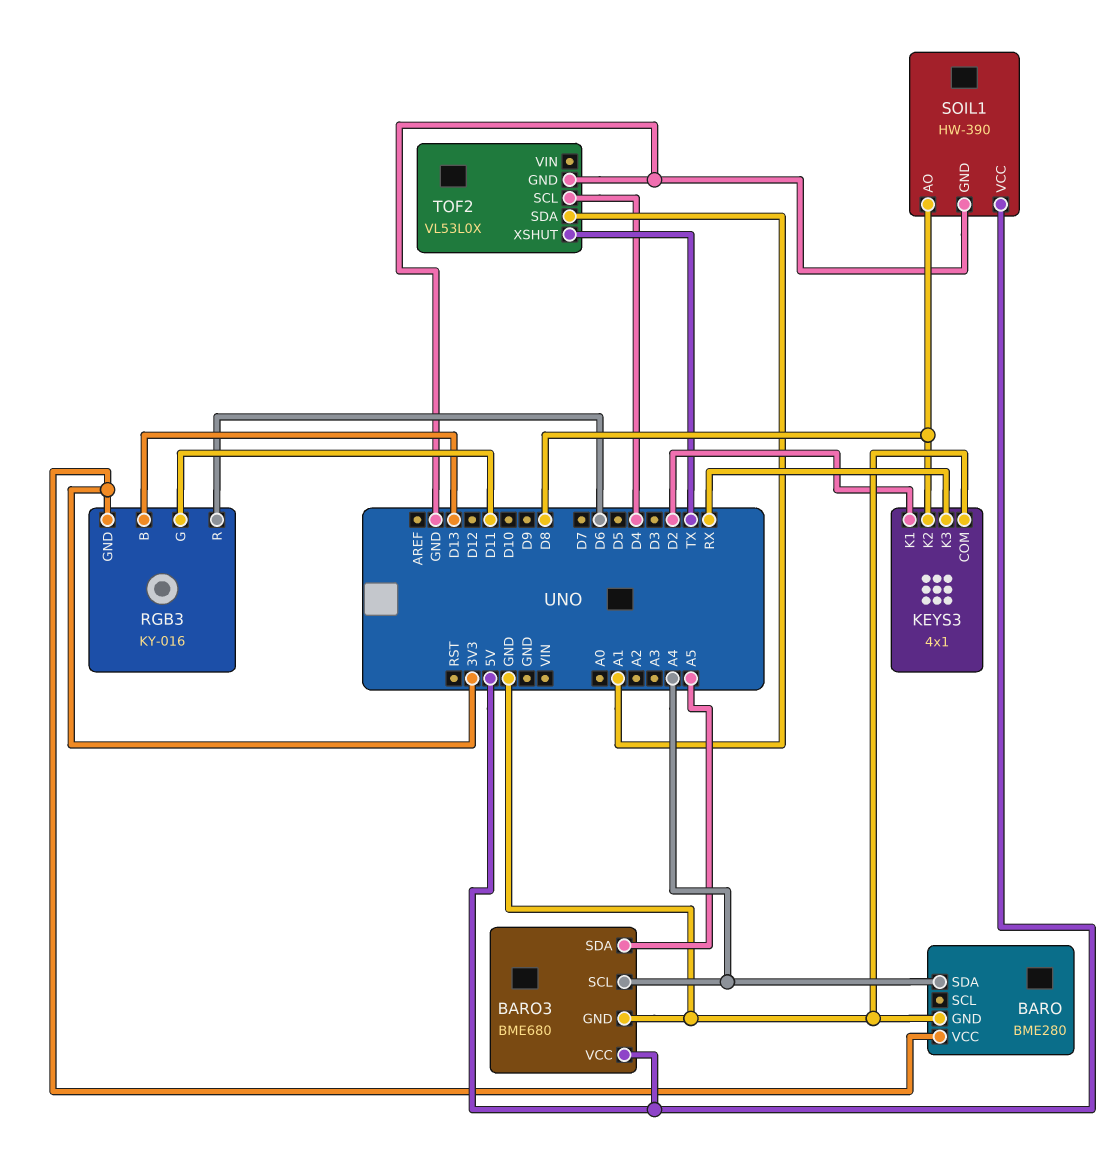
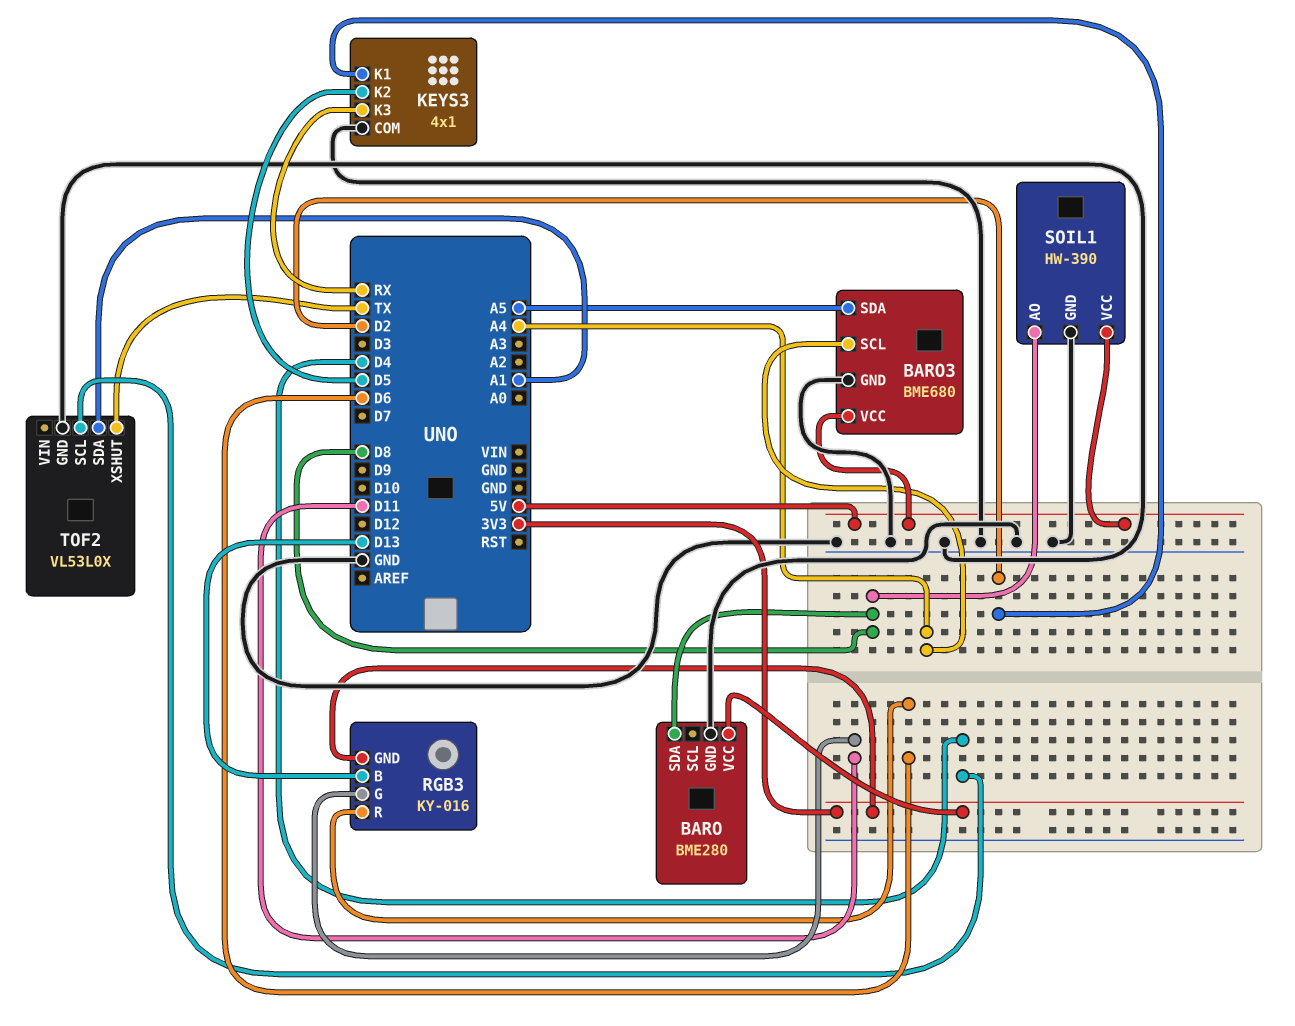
BARO pin SDA: A4 -> D8
KEYS3 pin K2: D8 -> D5

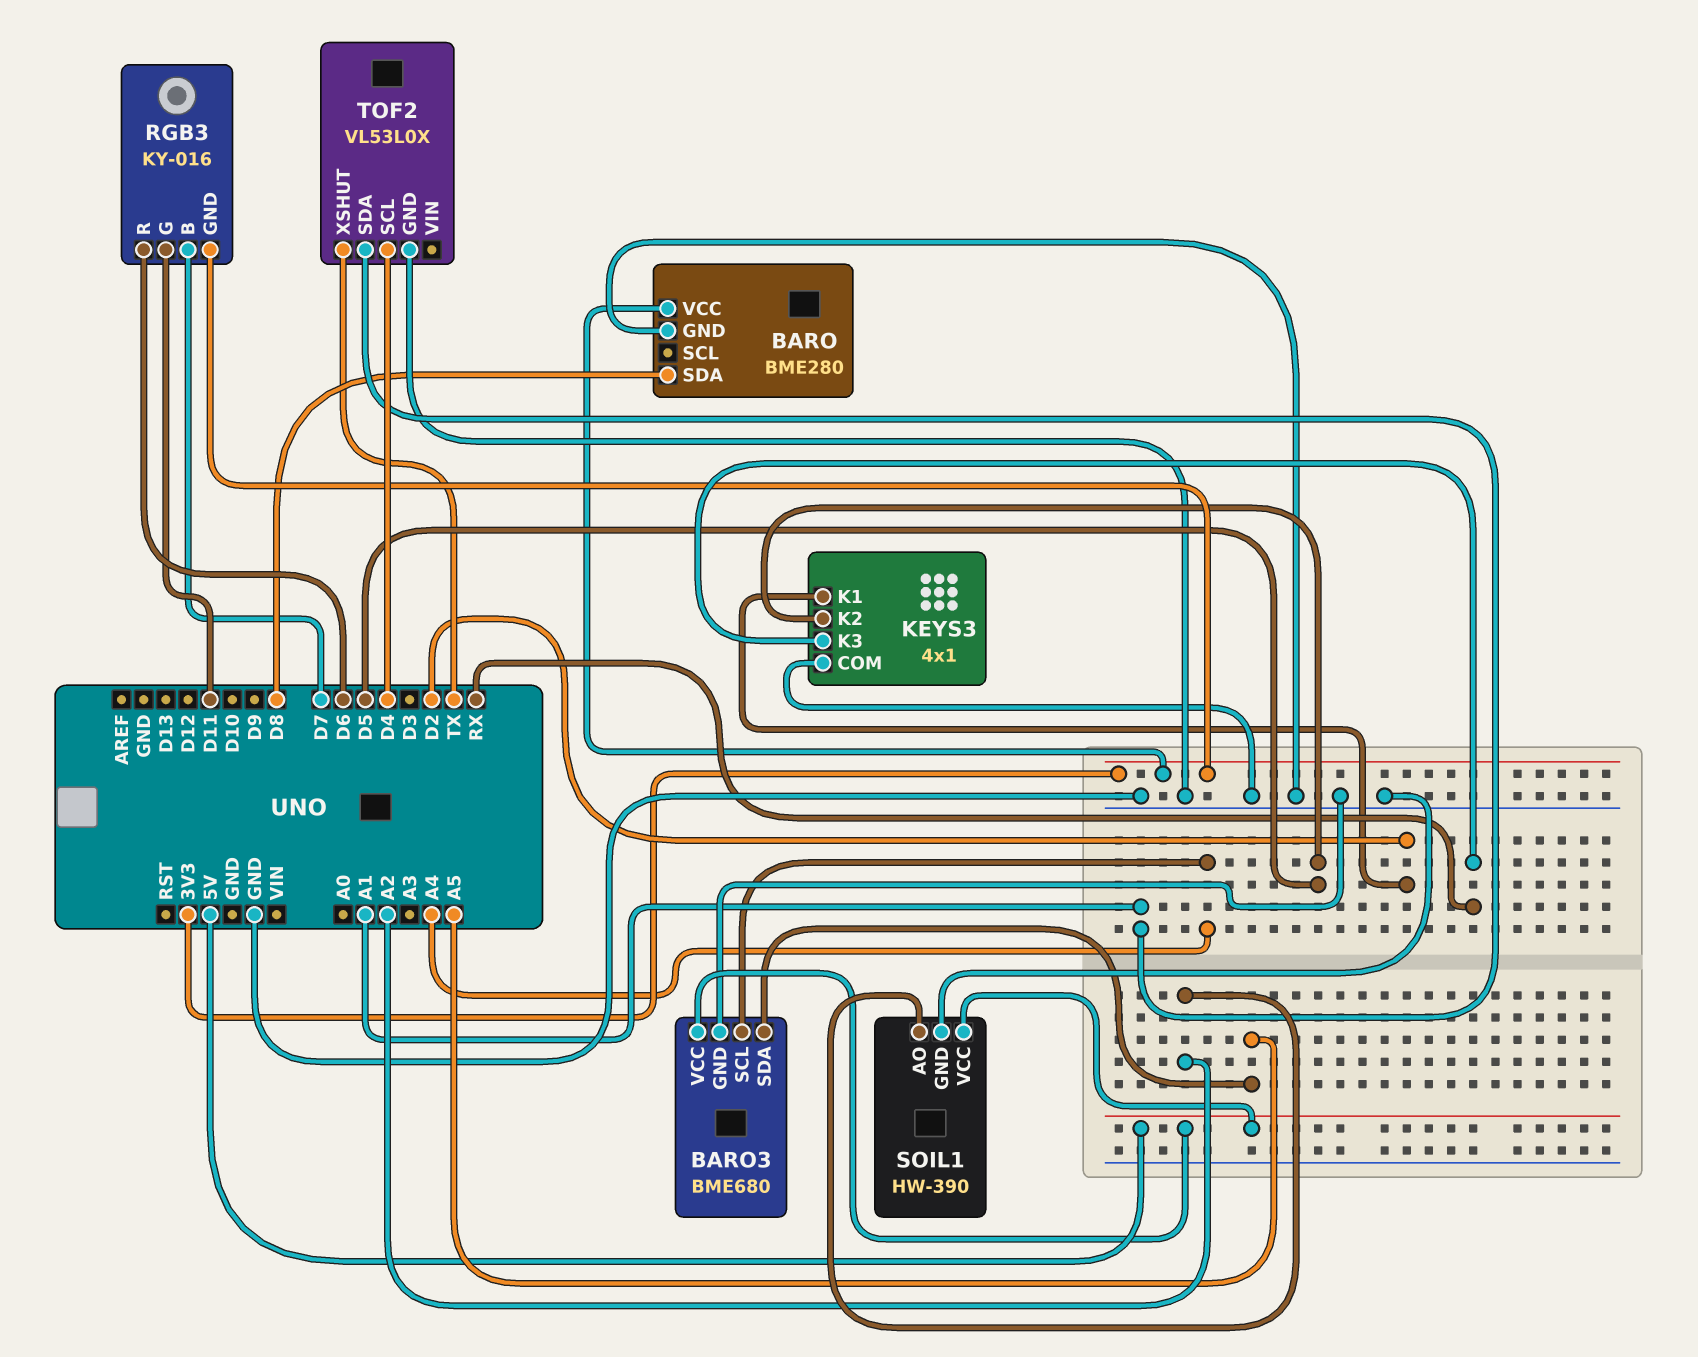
RGB3 pin B: D13 -> D7
SOIL1 pin AO: D8 -> A2

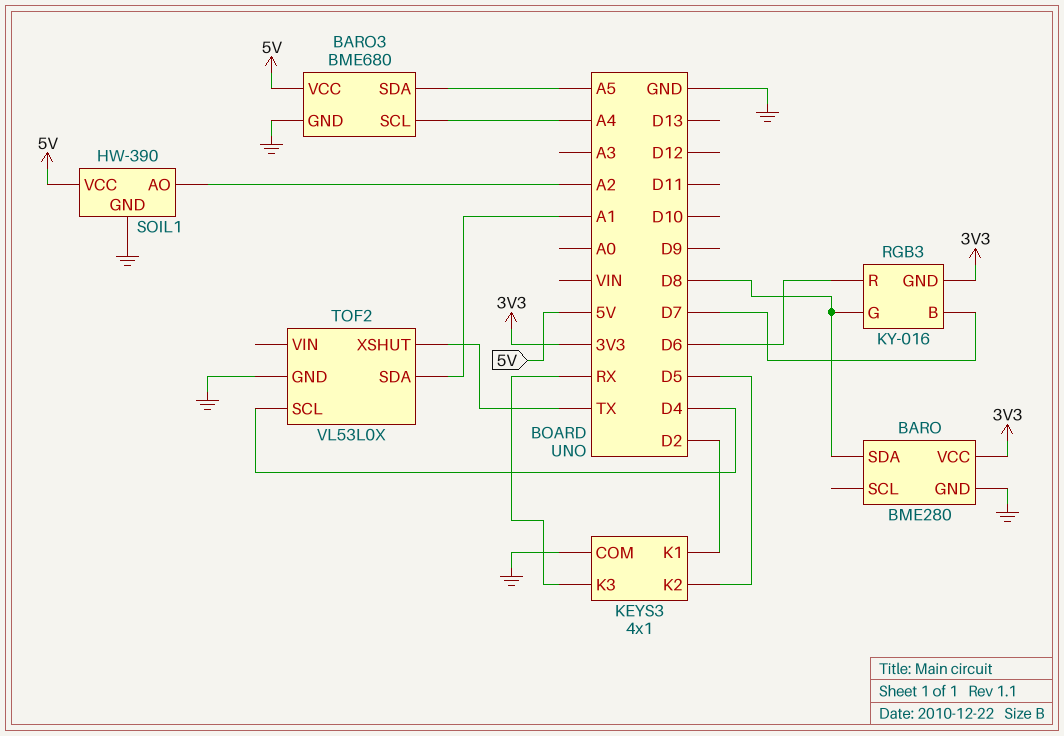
RGB3 pin G: D11 -> D8

